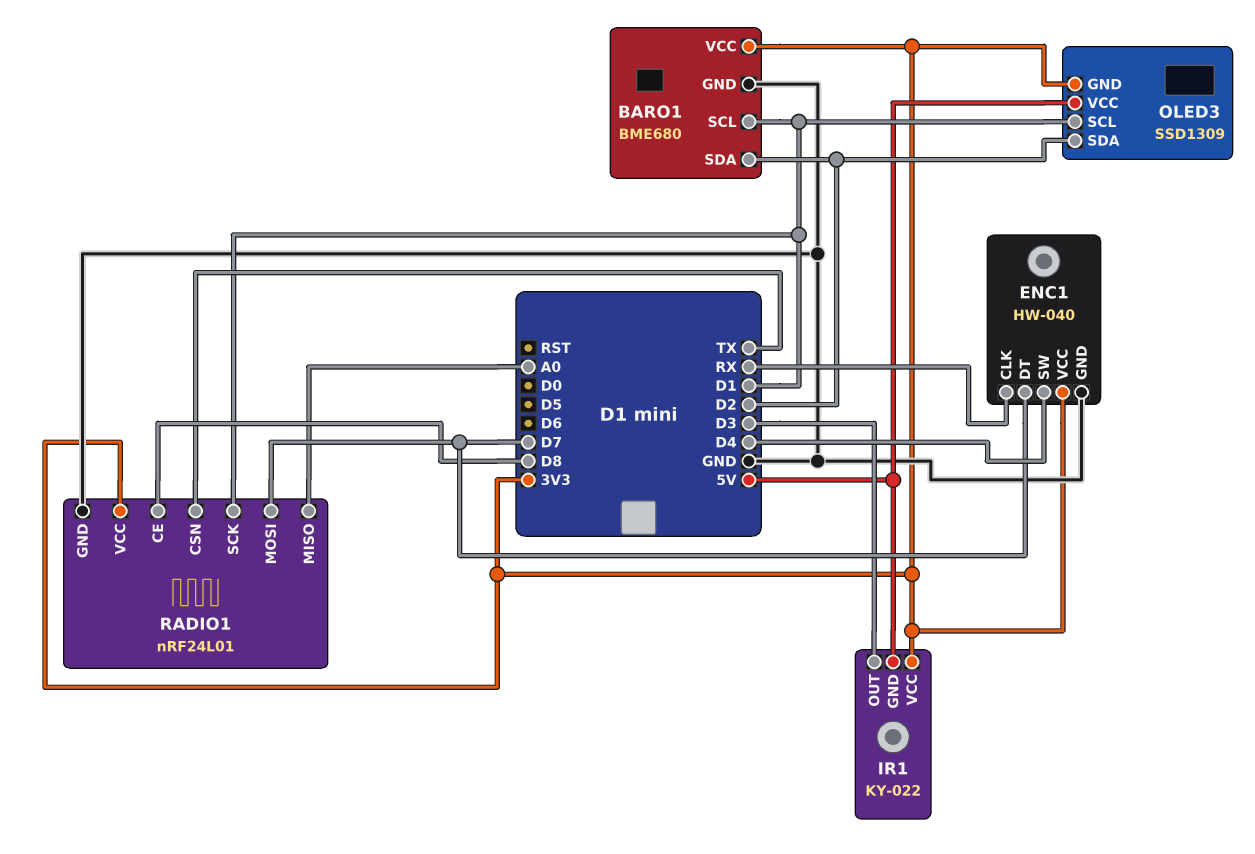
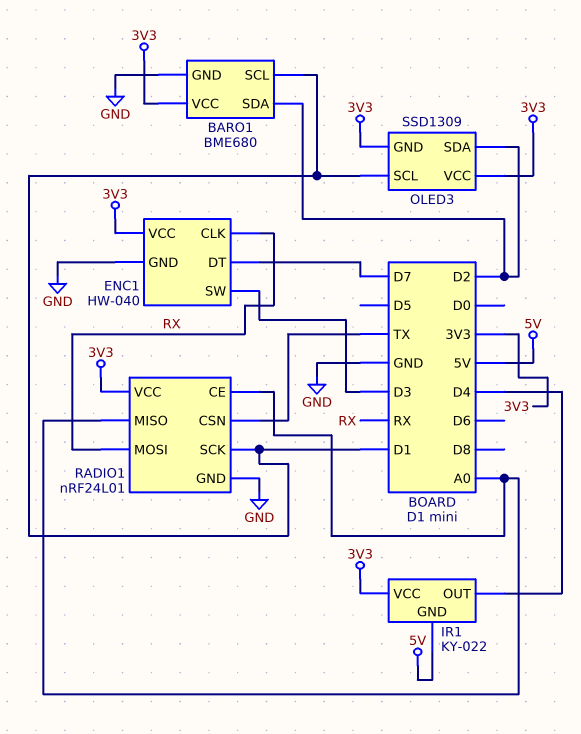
ENC1 pin SW: D4 -> D3
IR1 pin OUT: D3 -> D4
OLED3 pin VCC: 5V -> 3V3
RADIO1 pin CE: D8 -> A0
RADIO1 pin MOSI: D7 -> RX

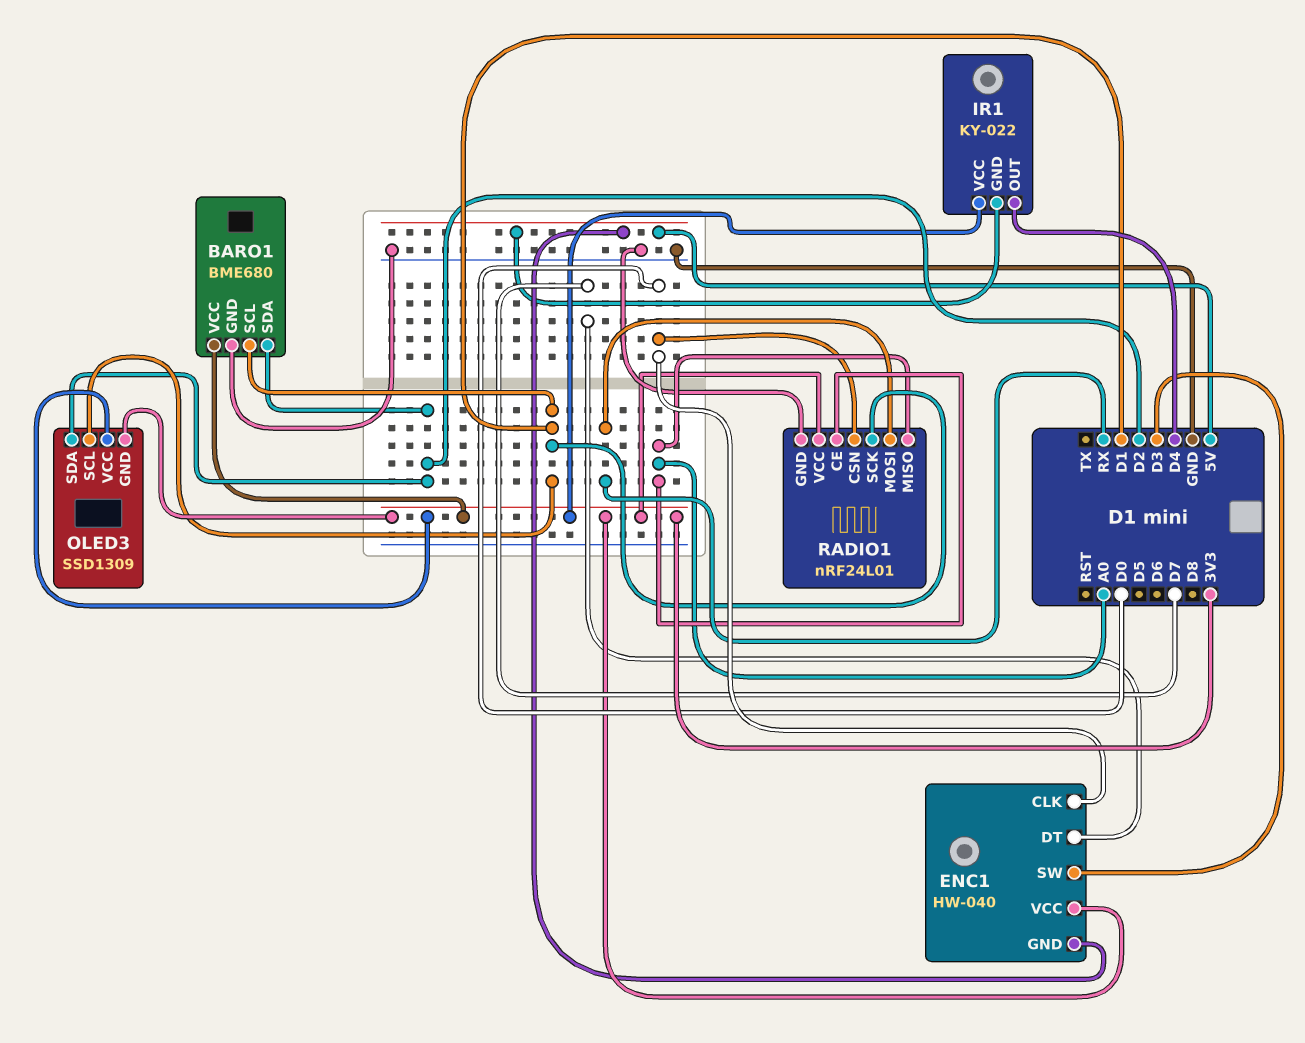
ENC1 pin CLK: RX -> D0
ENC1 pin GND: GND -> 5V
RADIO1 pin CSN: TX -> D0

